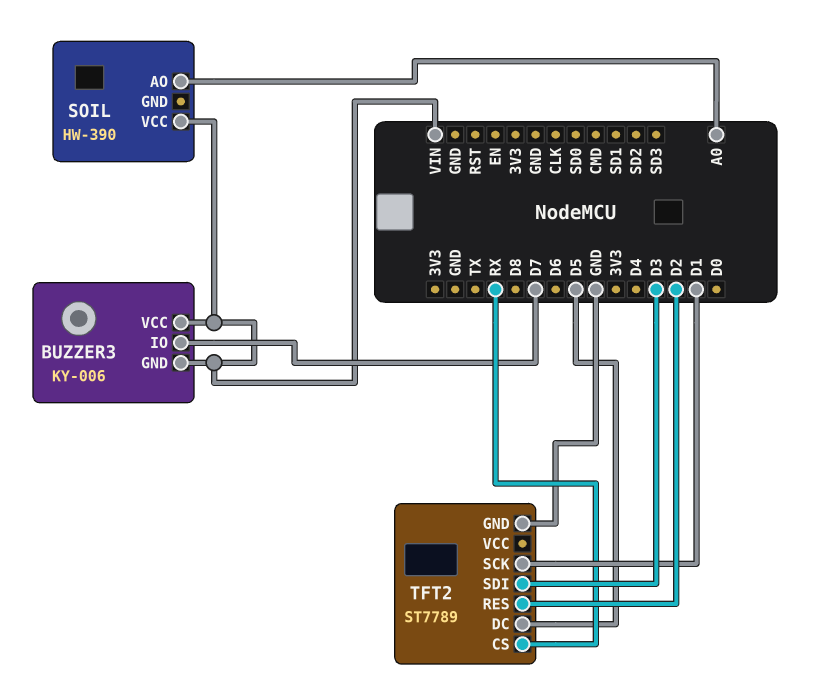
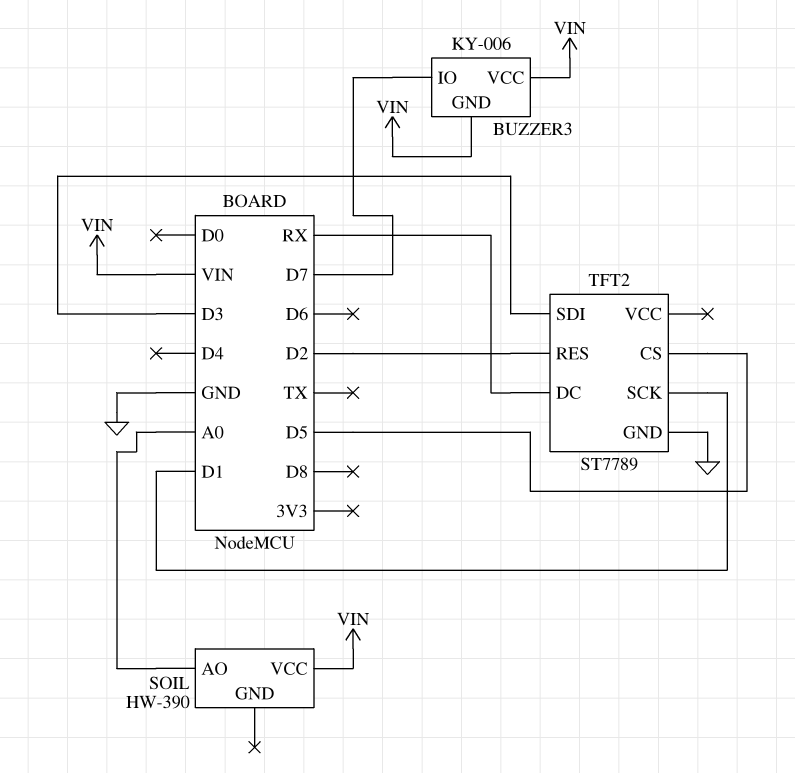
TFT2 pin CS: RX -> D5
TFT2 pin DC: D5 -> RX

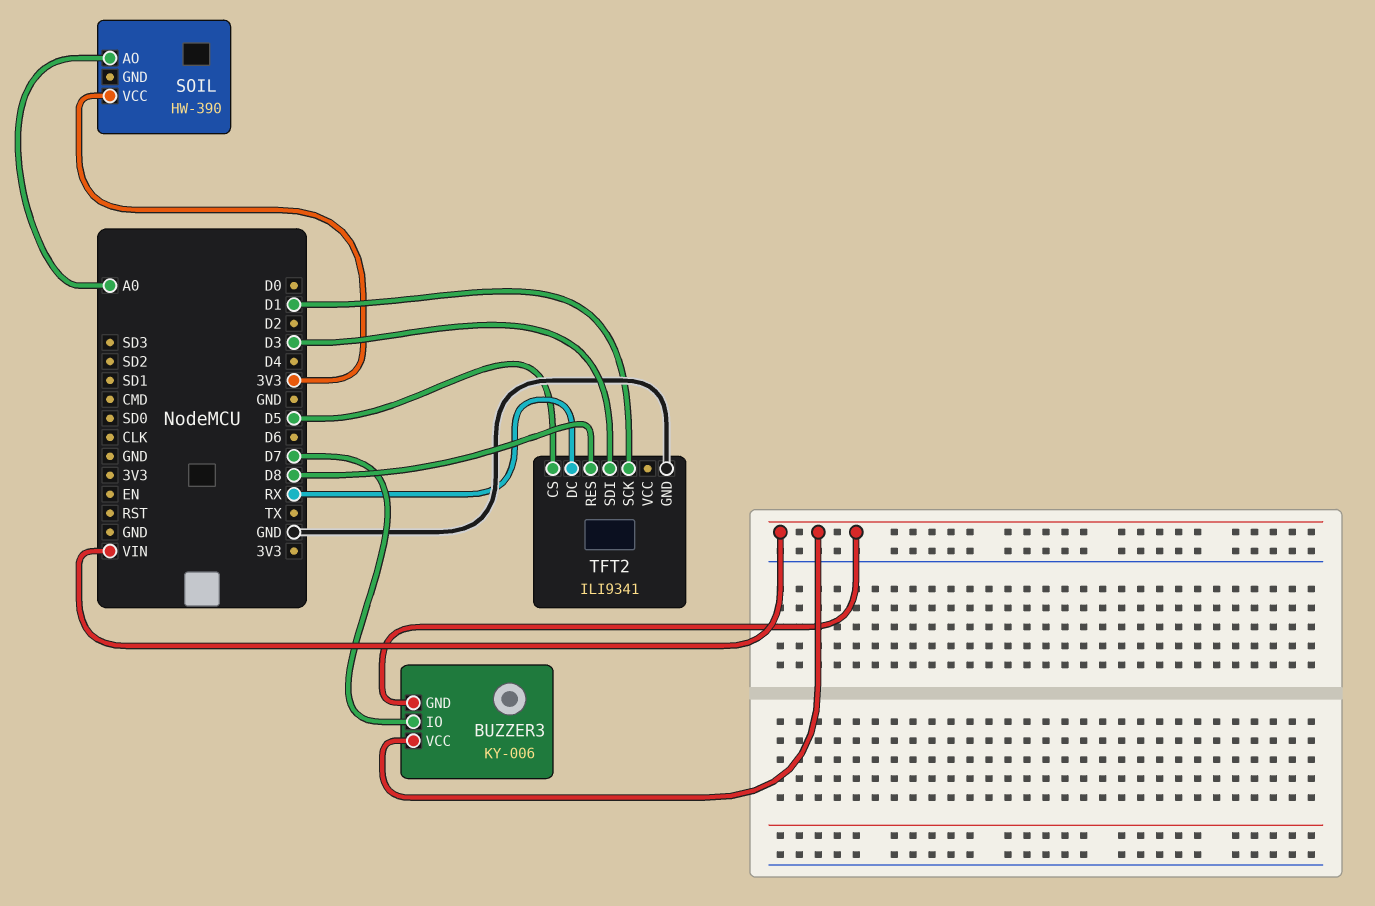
SOIL pin VCC: VIN -> 3V3
TFT2: ST7789 -> ILI9341
TFT2 pin RES: D2 -> D8

